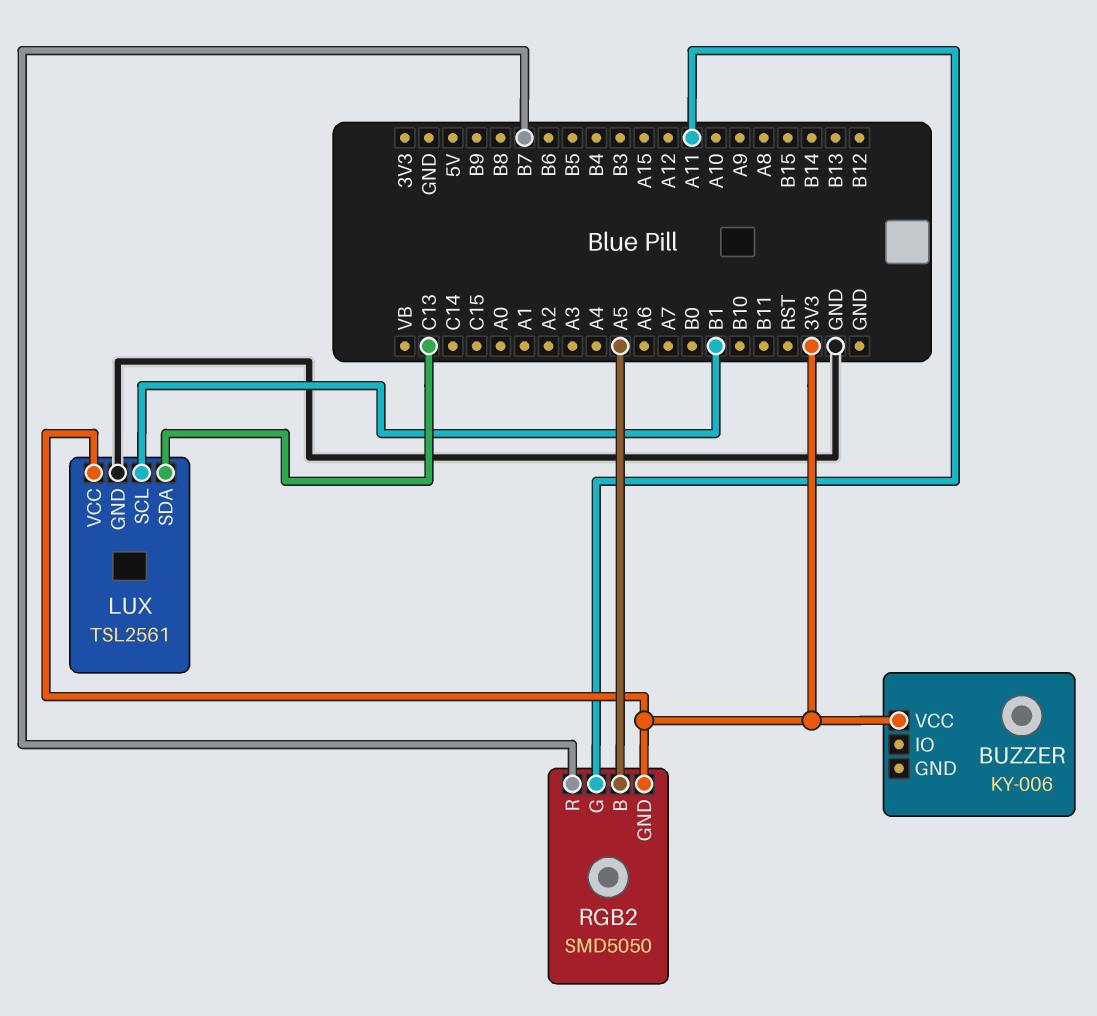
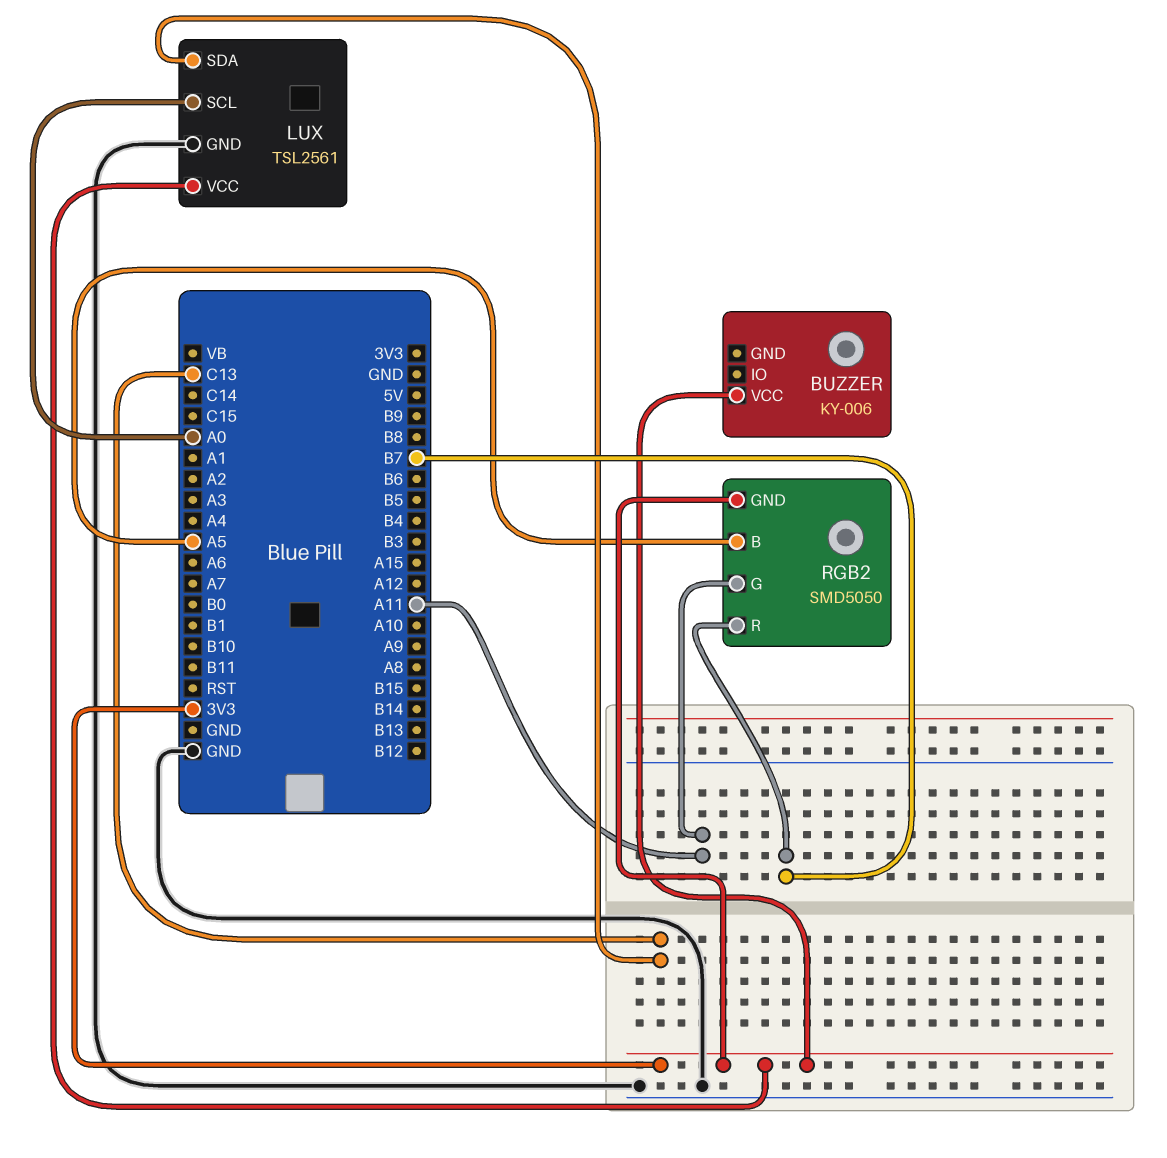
LUX pin SCL: B1 -> A0

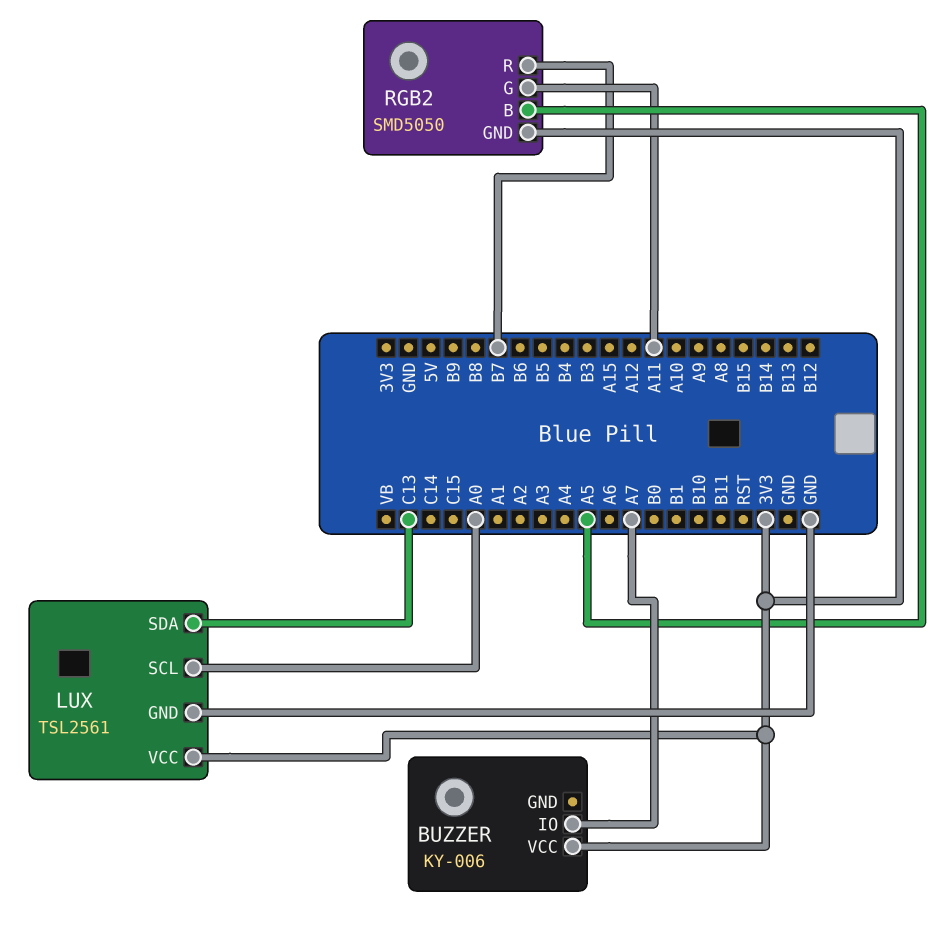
BUZZER pin IO: none -> A7

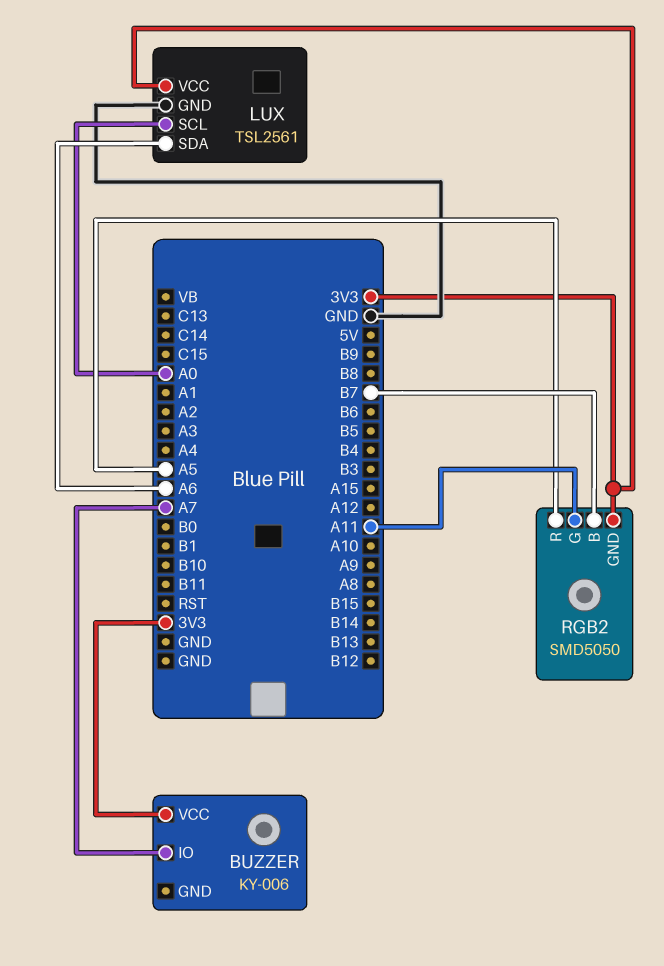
LUX pin SDA: C13 -> A6
RGB2 pin B: A5 -> B7
RGB2 pin R: B7 -> A5

